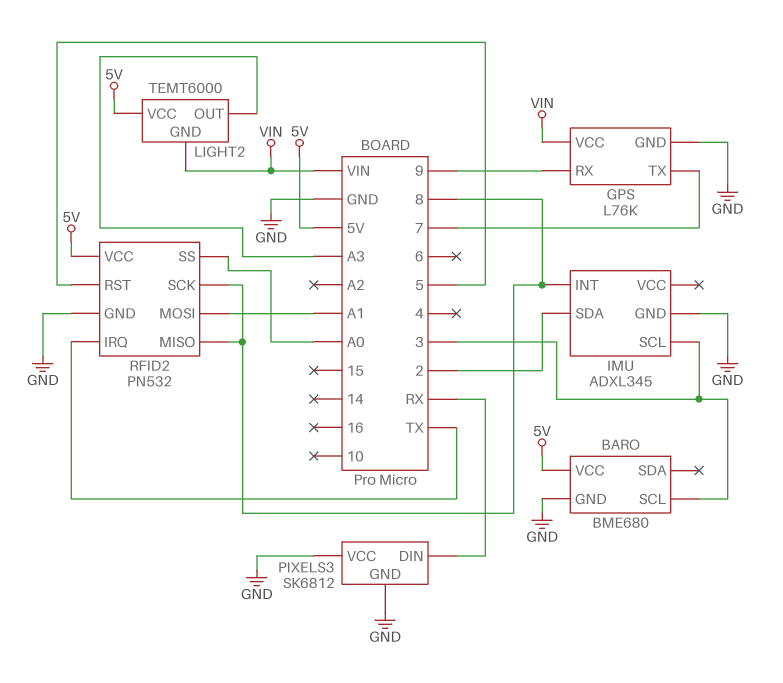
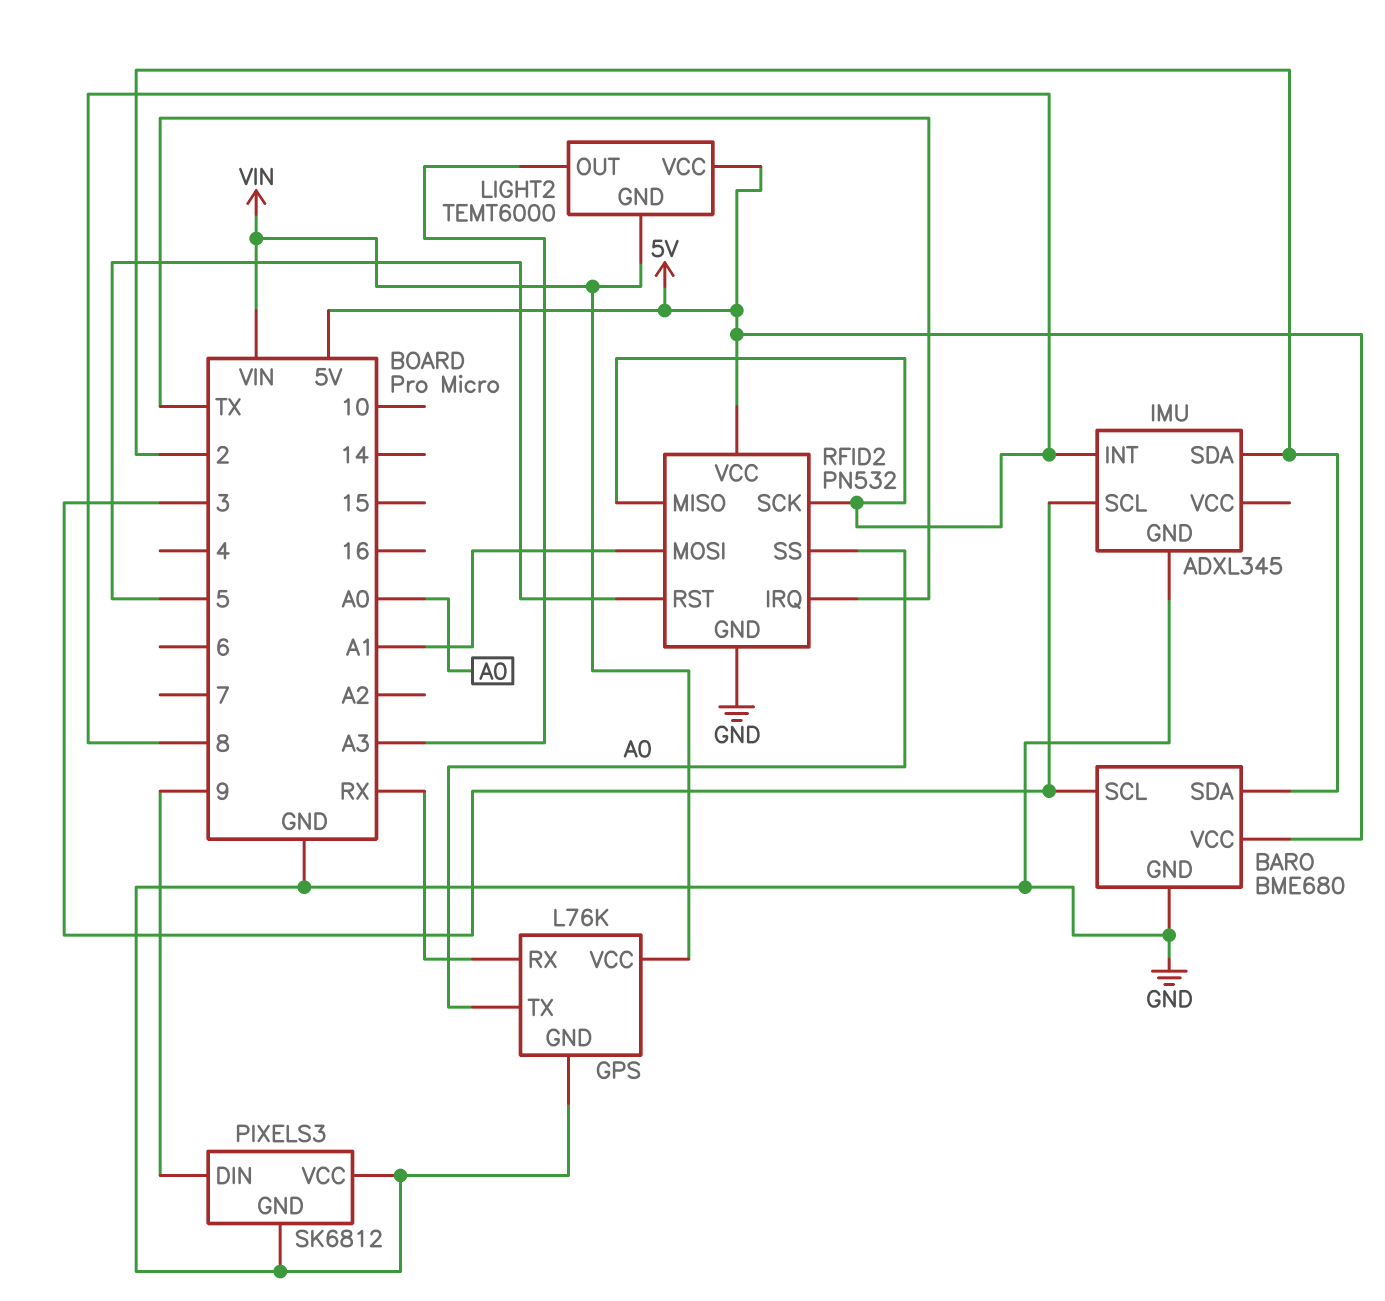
BARO pin SDA: none -> 2
GPS pin RX: 9 -> RX
GPS pin TX: 7 -> A0
PIXELS3 pin DIN: RX -> 9

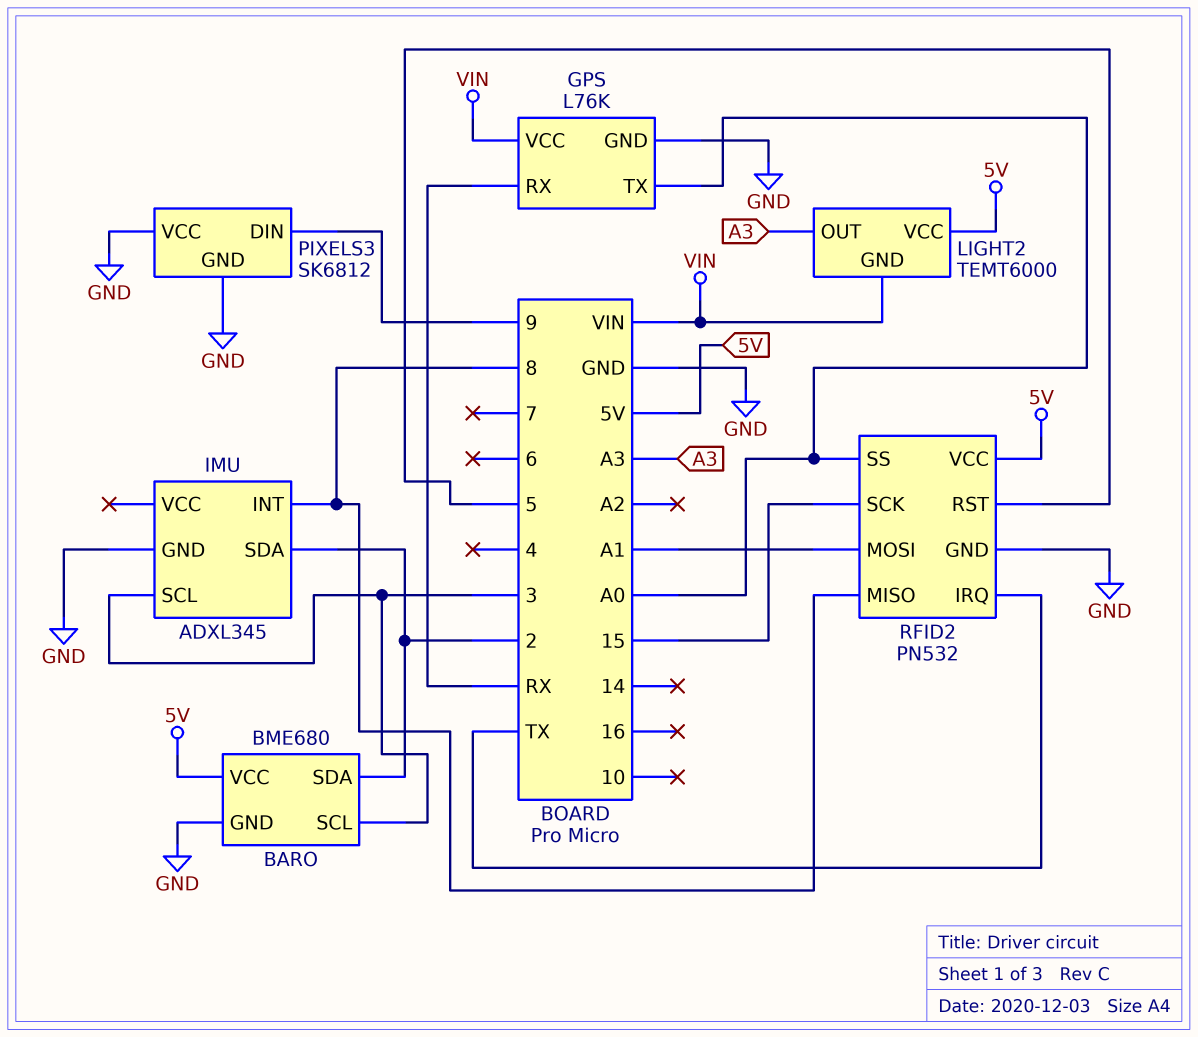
RFID2 pin SCK: 8 -> 15

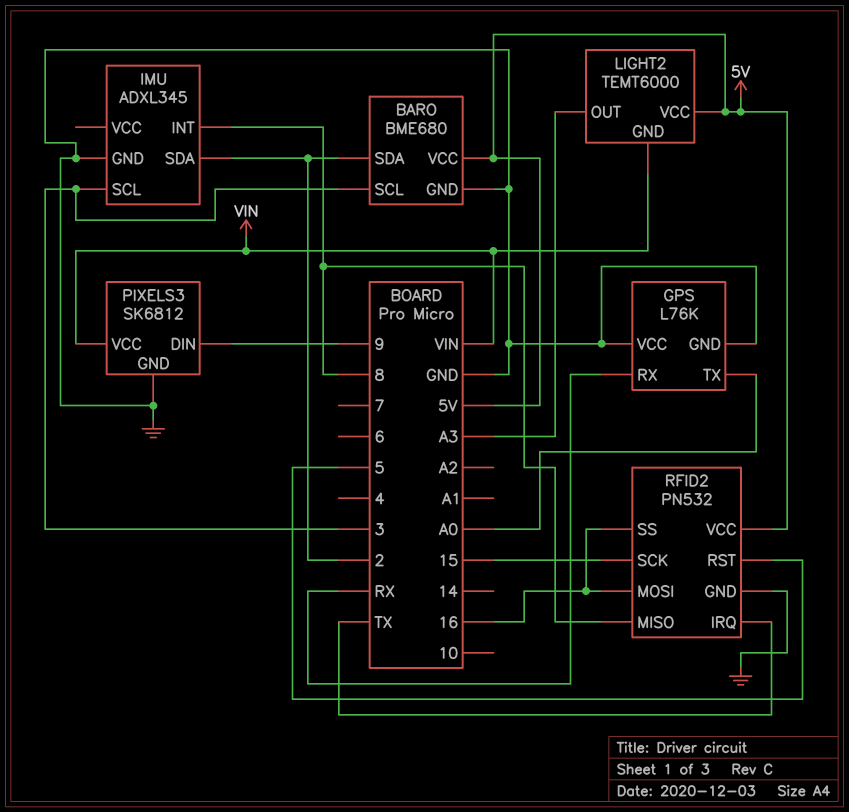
GPS pin VCC: VIN -> GND
PIXELS3 pin VCC: GND -> VIN
RFID2 pin MOSI: A1 -> 16
RFID2 pin SS: A0 -> 16

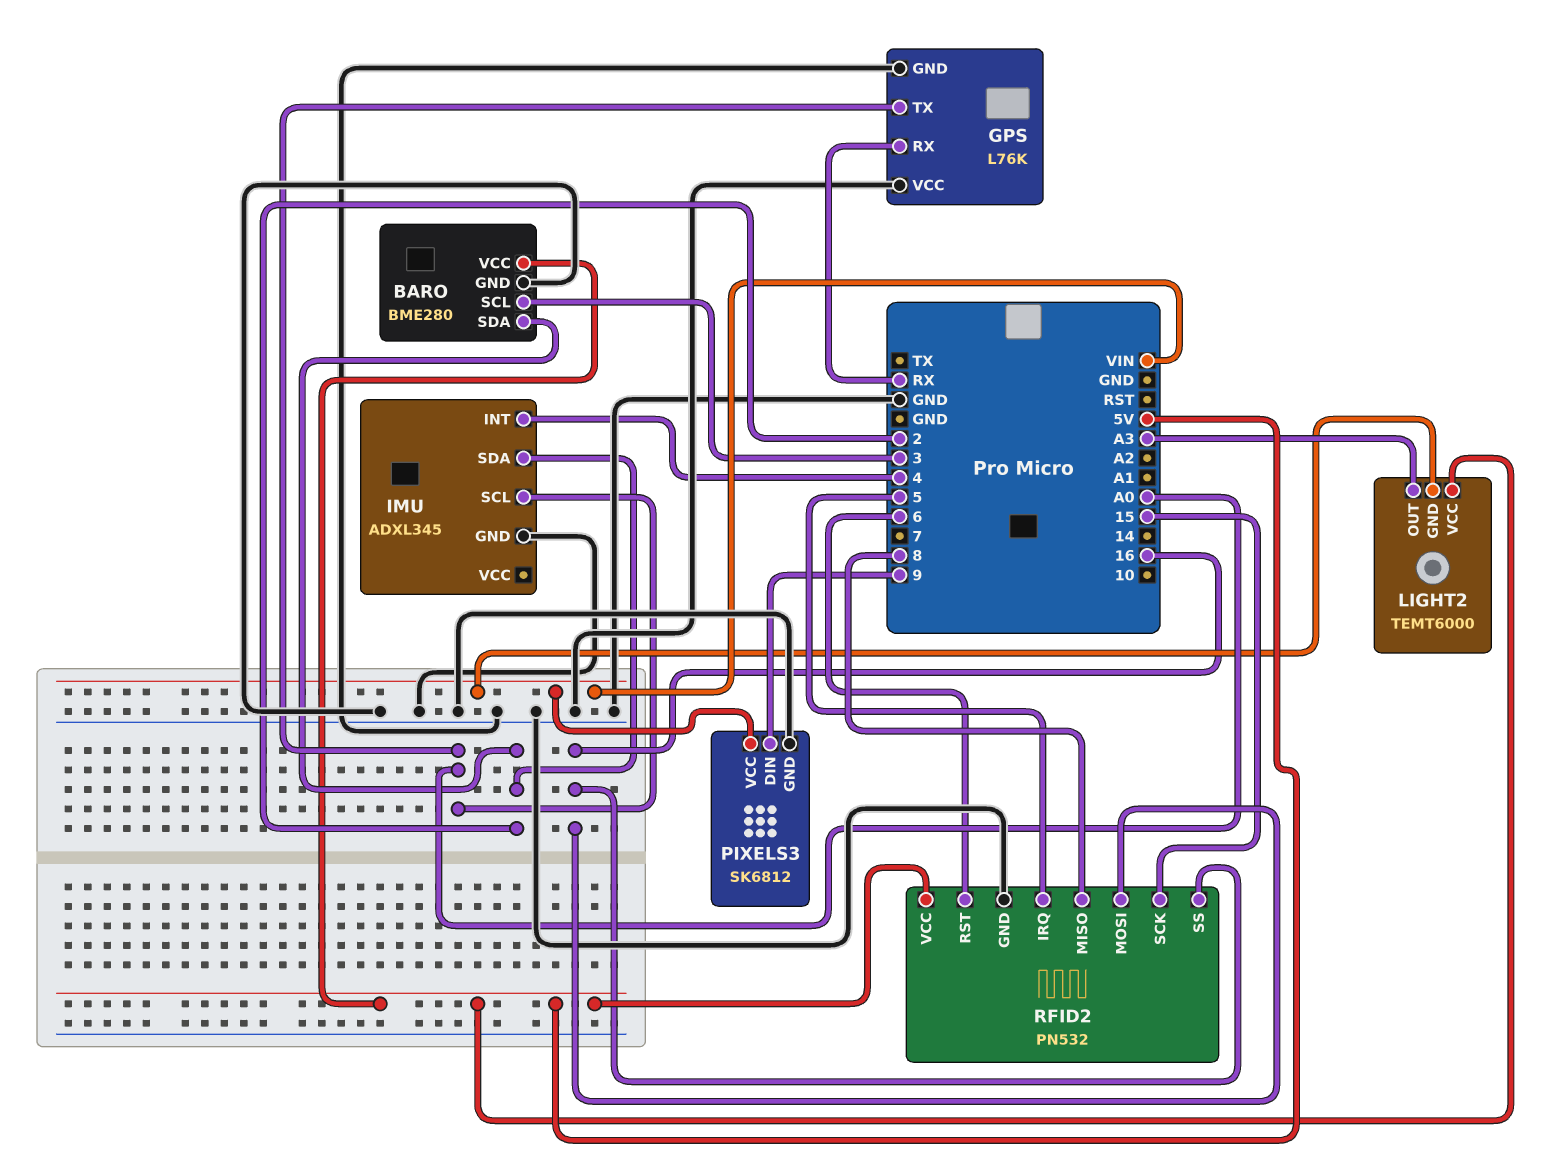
BARO: BME680 -> BME280
IMU pin INT: 8 -> 4
IMU pin SCL: 3 -> A0
RFID2 pin IRQ: TX -> 5
RFID2 pin RST: 5 -> 6

